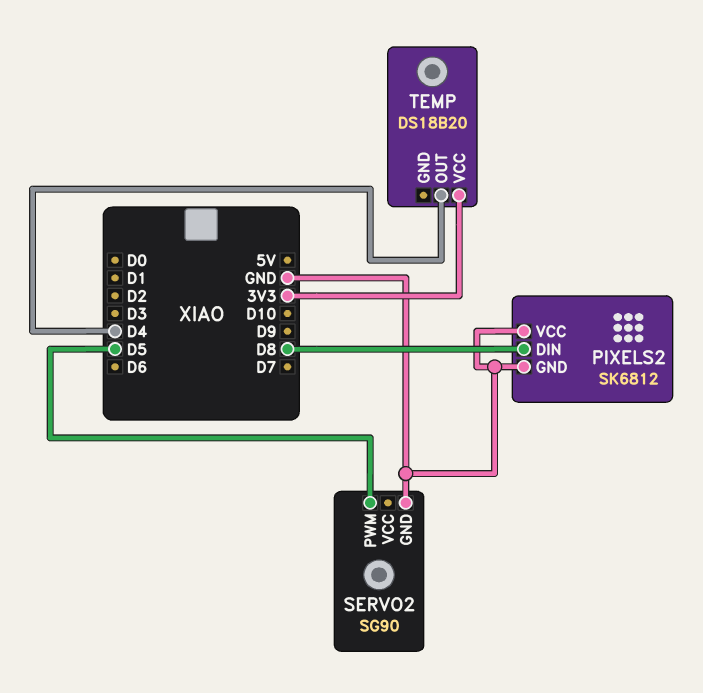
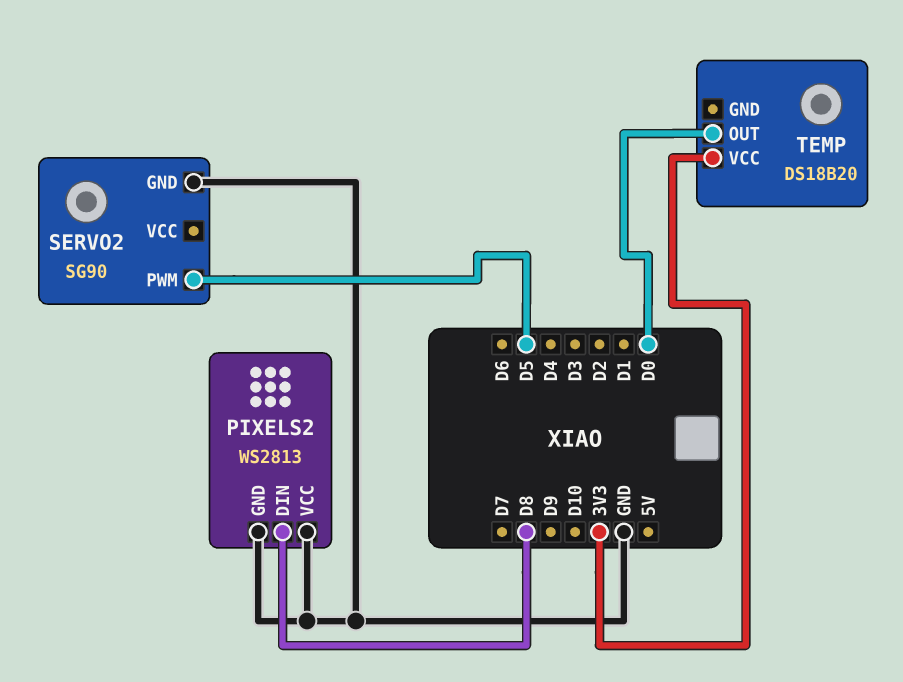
PIXELS2: SK6812 -> WS2813
TEMP pin OUT: D4 -> D0

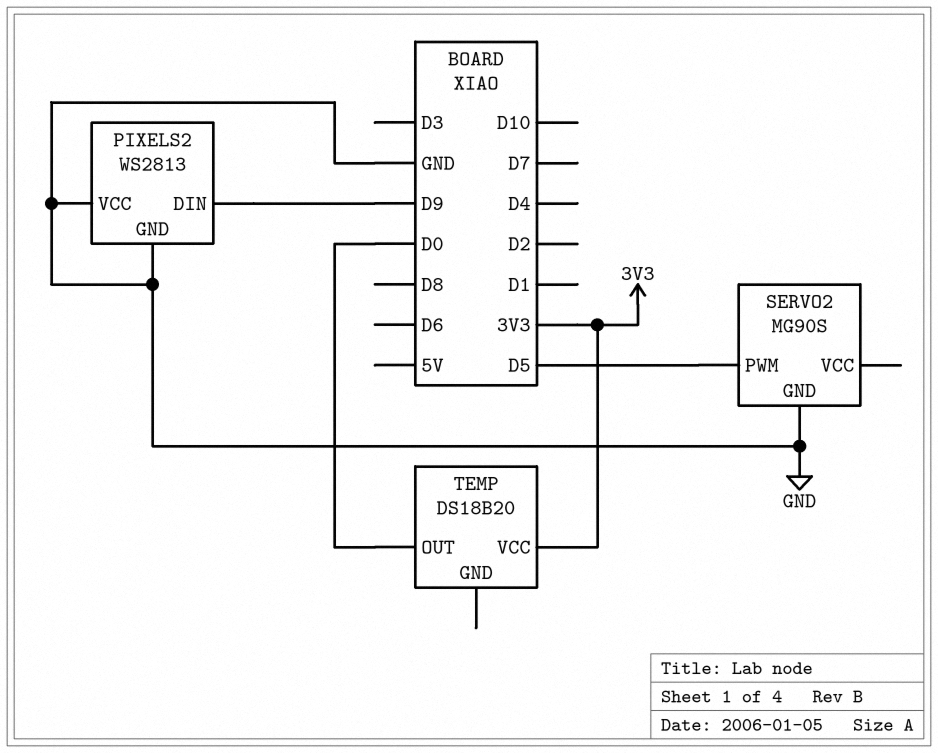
PIXELS2 pin DIN: D8 -> D9
SERVO2: SG90 -> MG90S

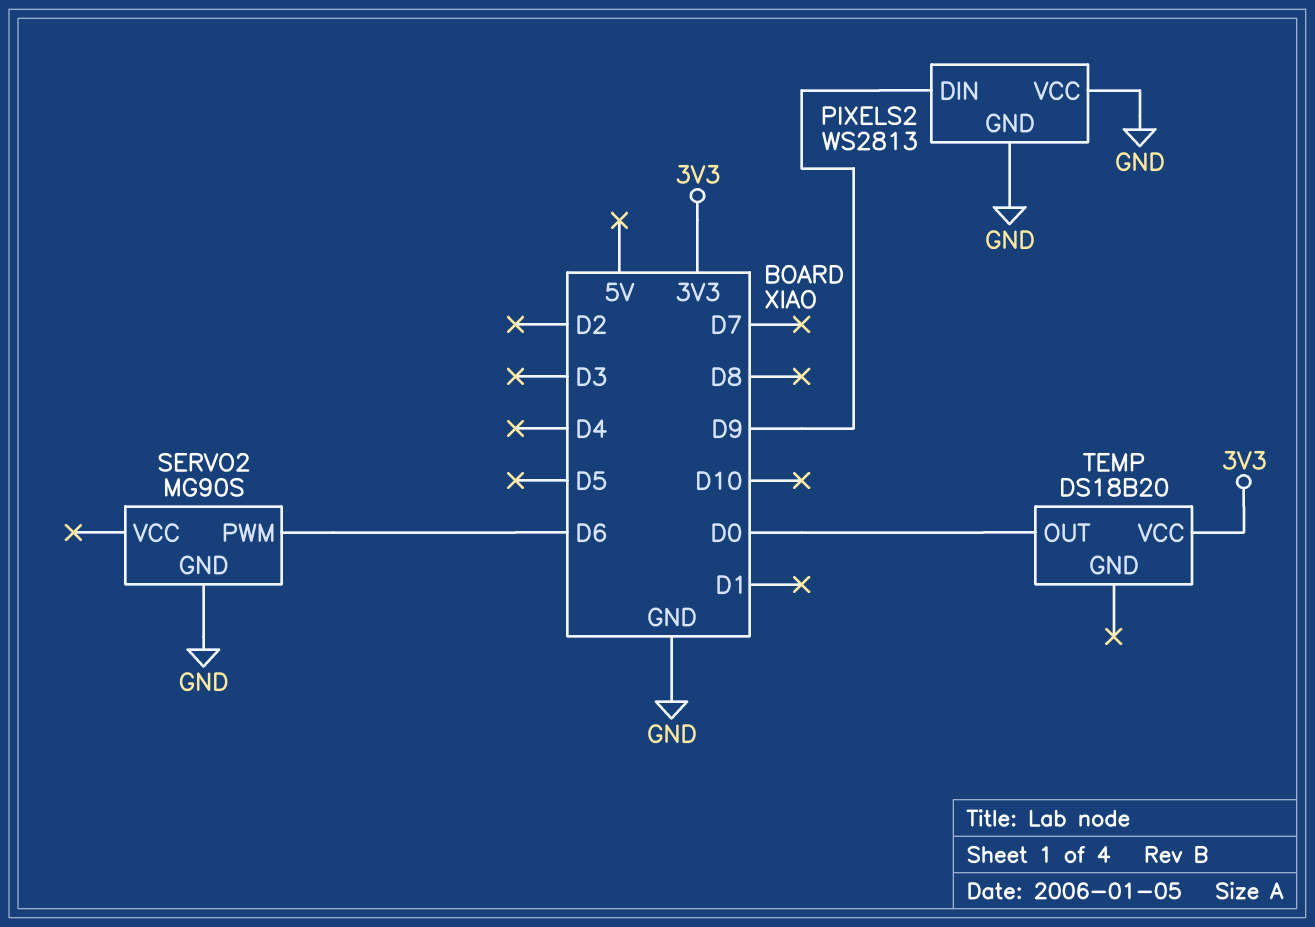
SERVO2 pin PWM: D5 -> D6

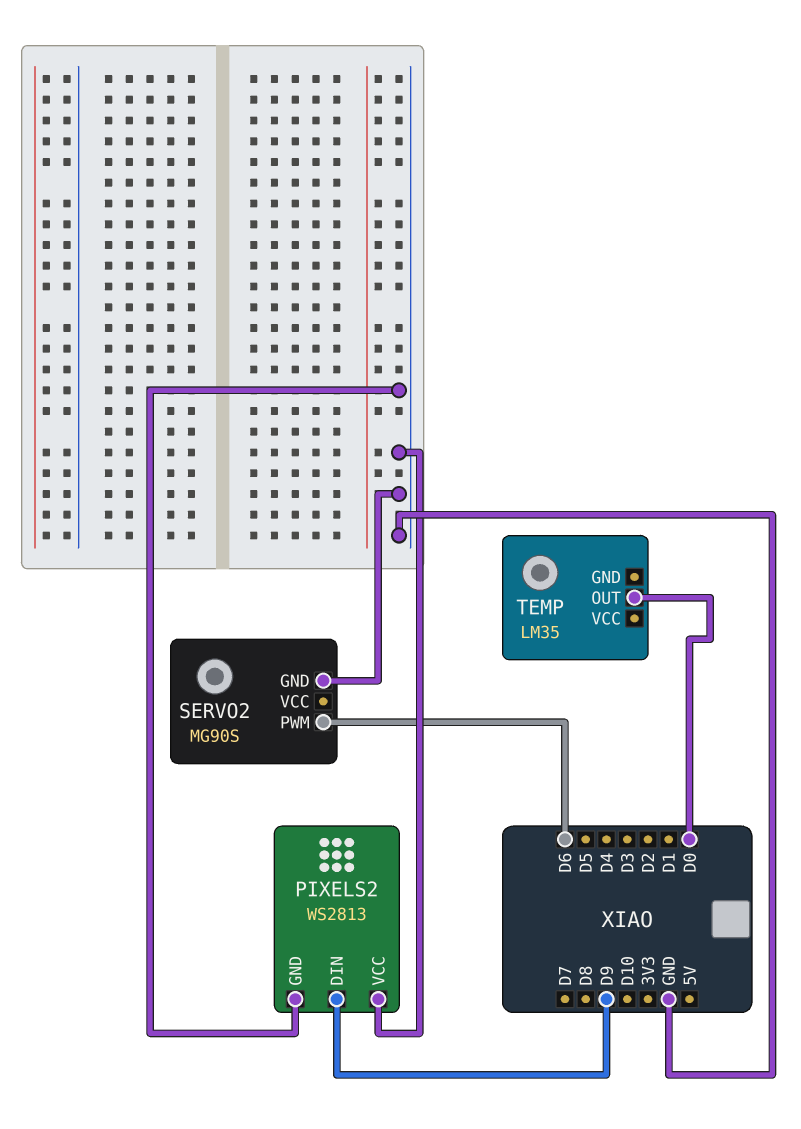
TEMP: DS18B20 -> LM35
TEMP pin VCC: 3V3 -> none

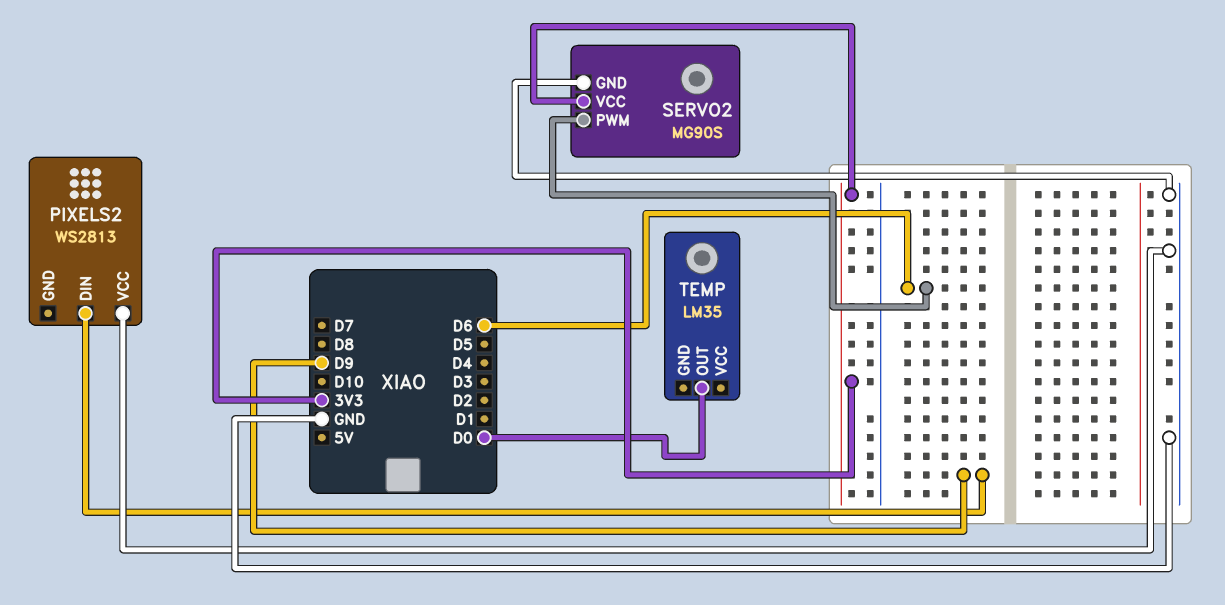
PIXELS2 pin GND: GND -> none
SERVO2 pin VCC: none -> 3V3

